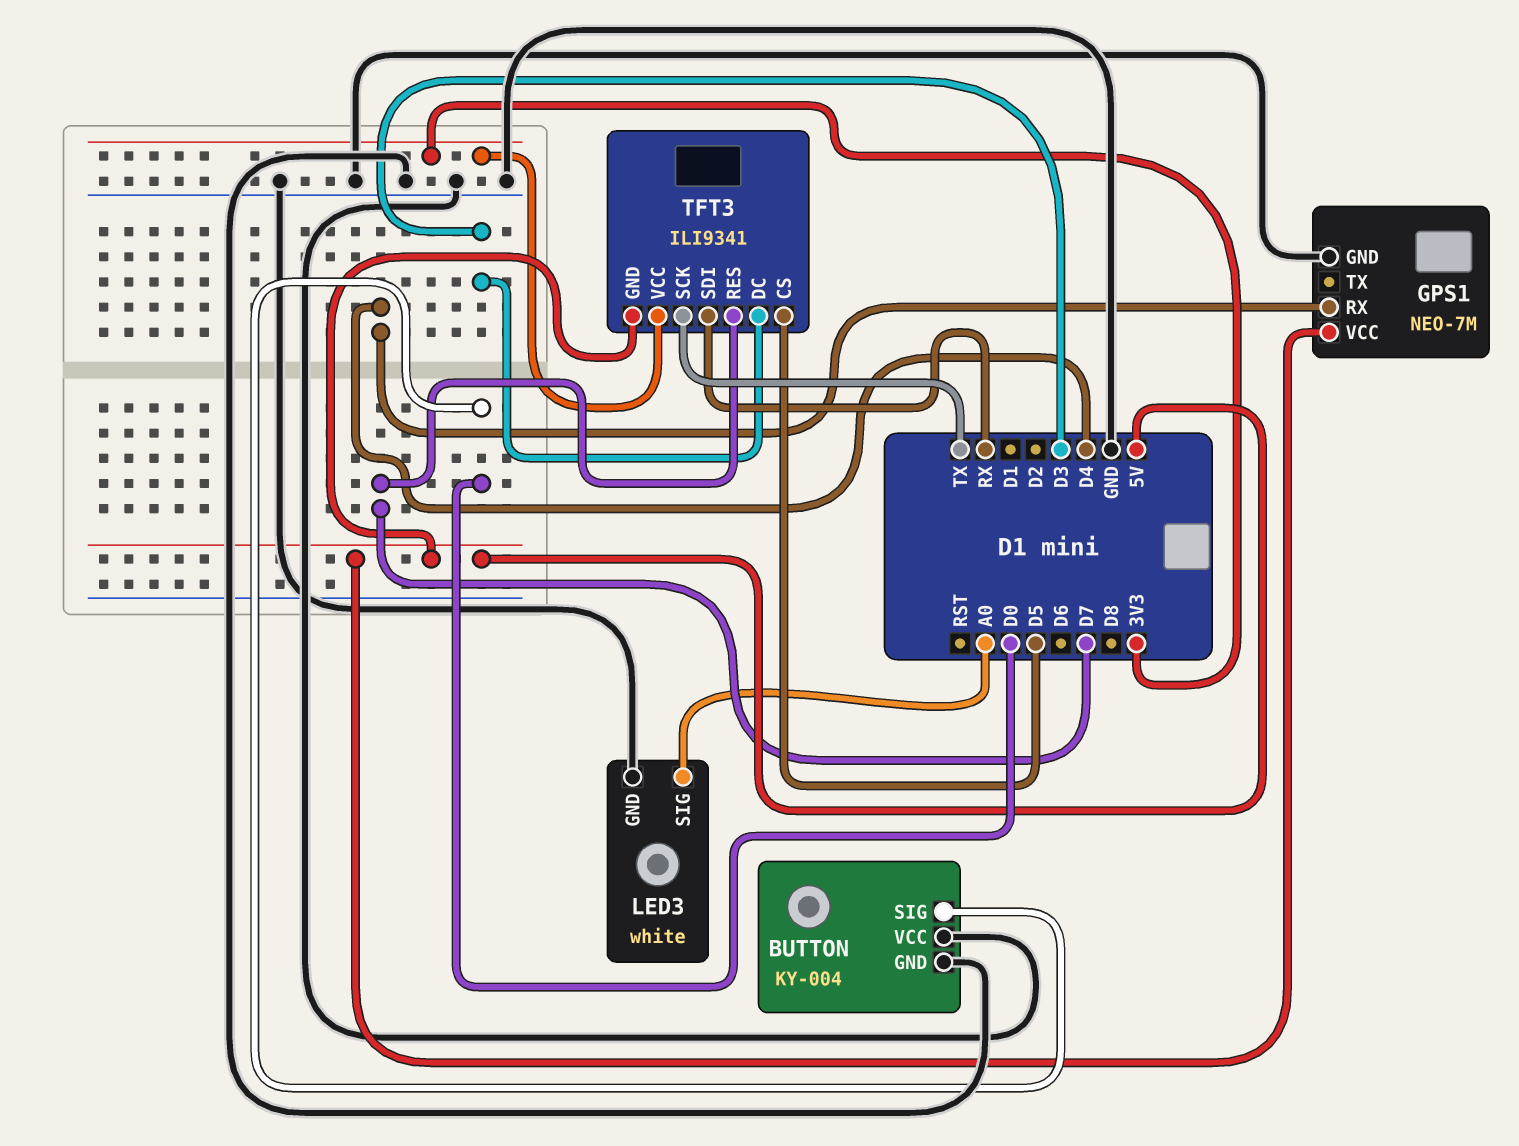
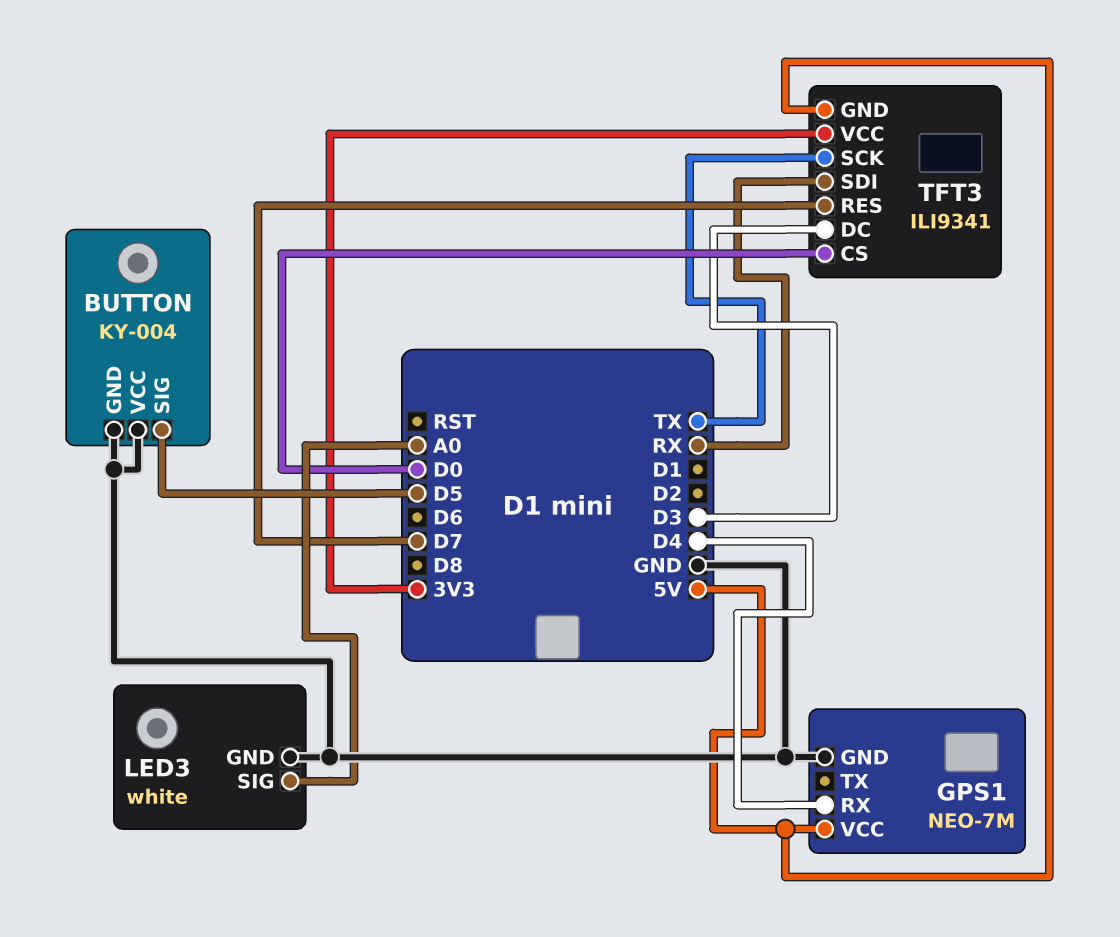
BUTTON pin SIG: D0 -> D5
TFT3 pin CS: D5 -> D0

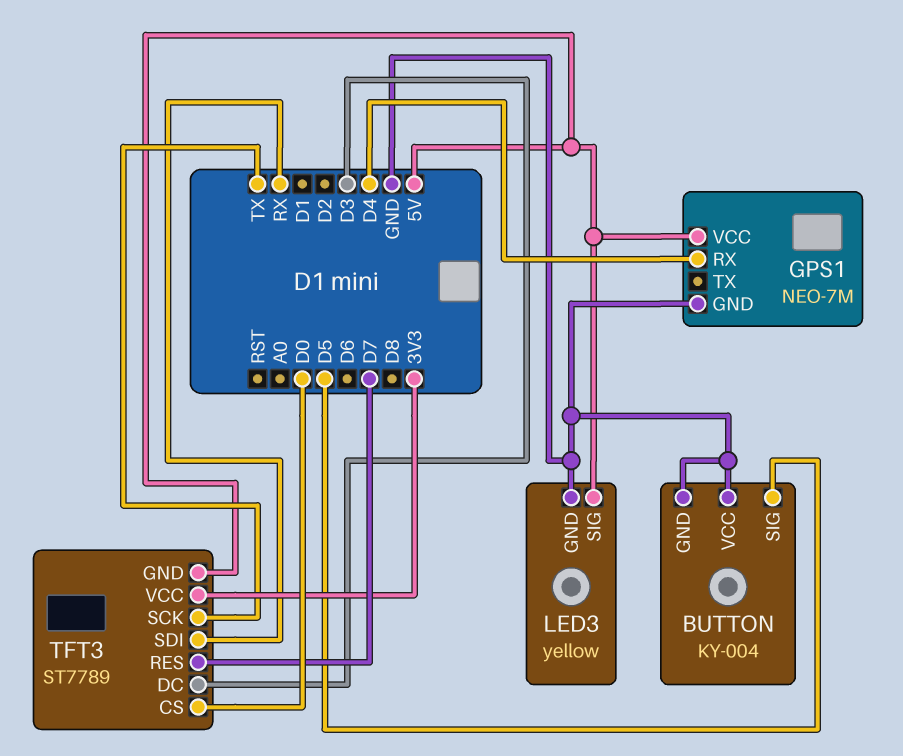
LED3: white -> yellow
LED3 pin SIG: A0 -> 5V
TFT3: ILI9341 -> ST7789

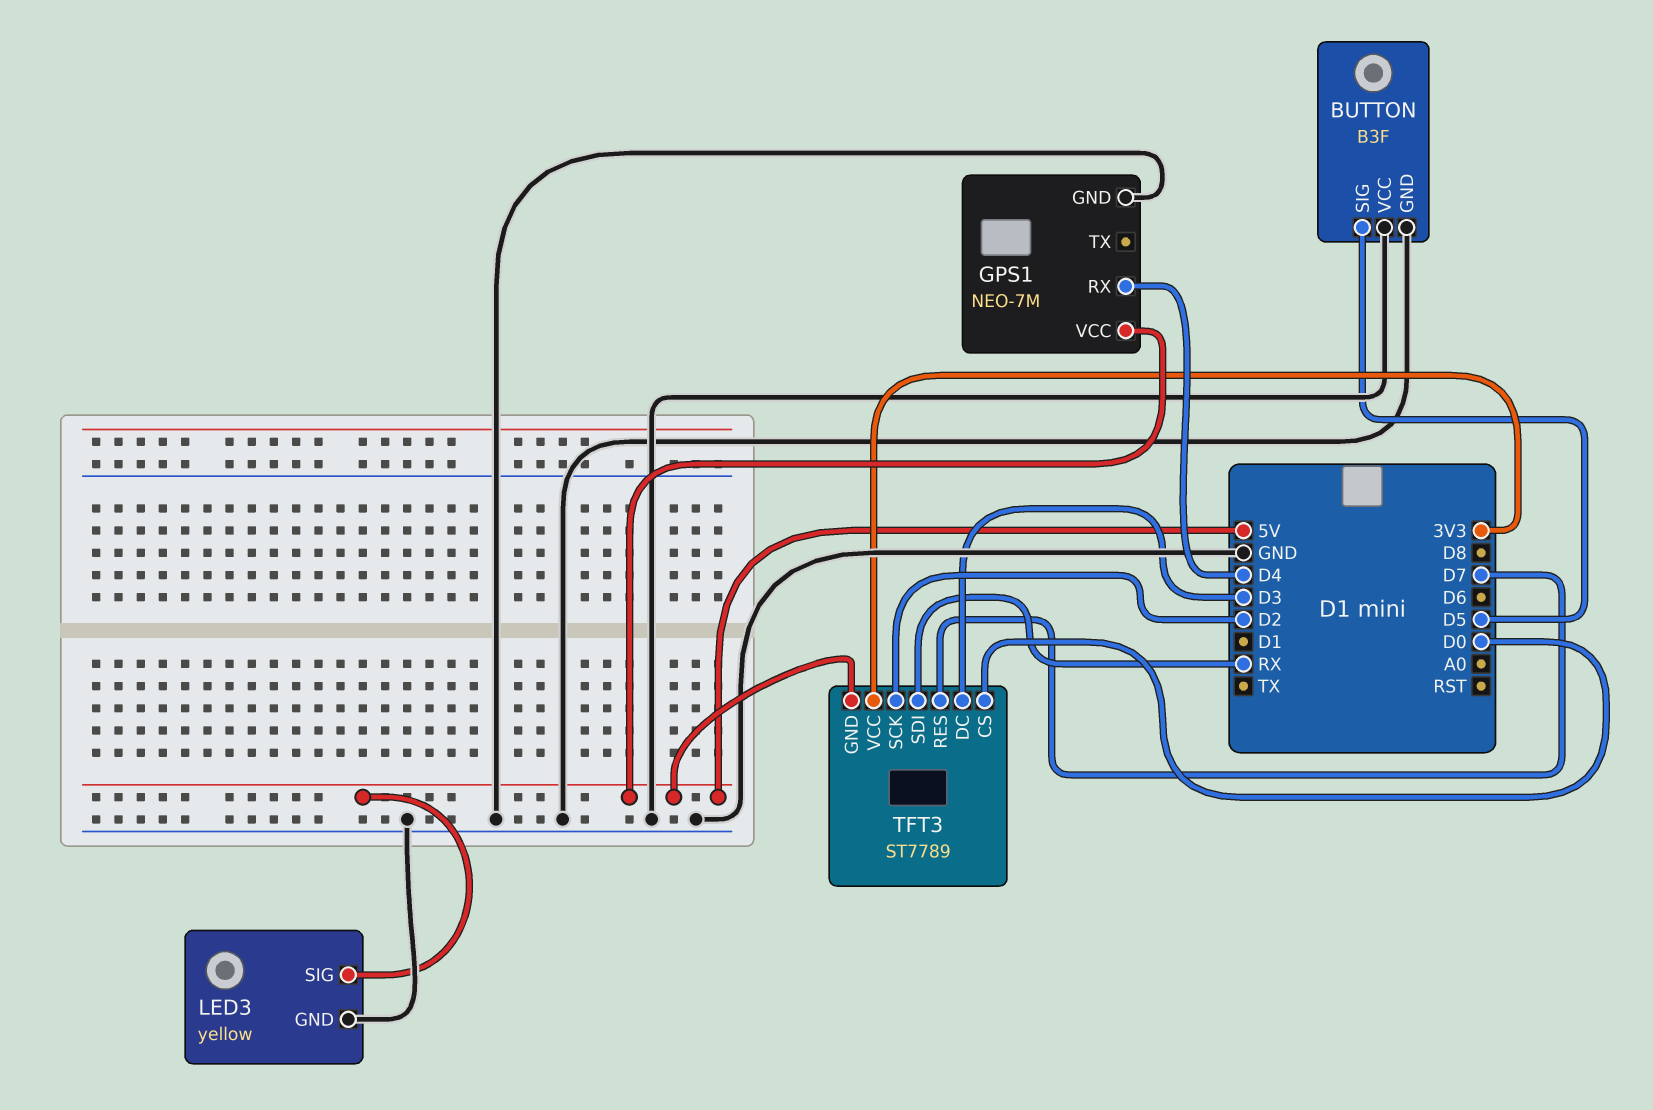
BUTTON: KY-004 -> B3F
TFT3 pin SCK: TX -> D2

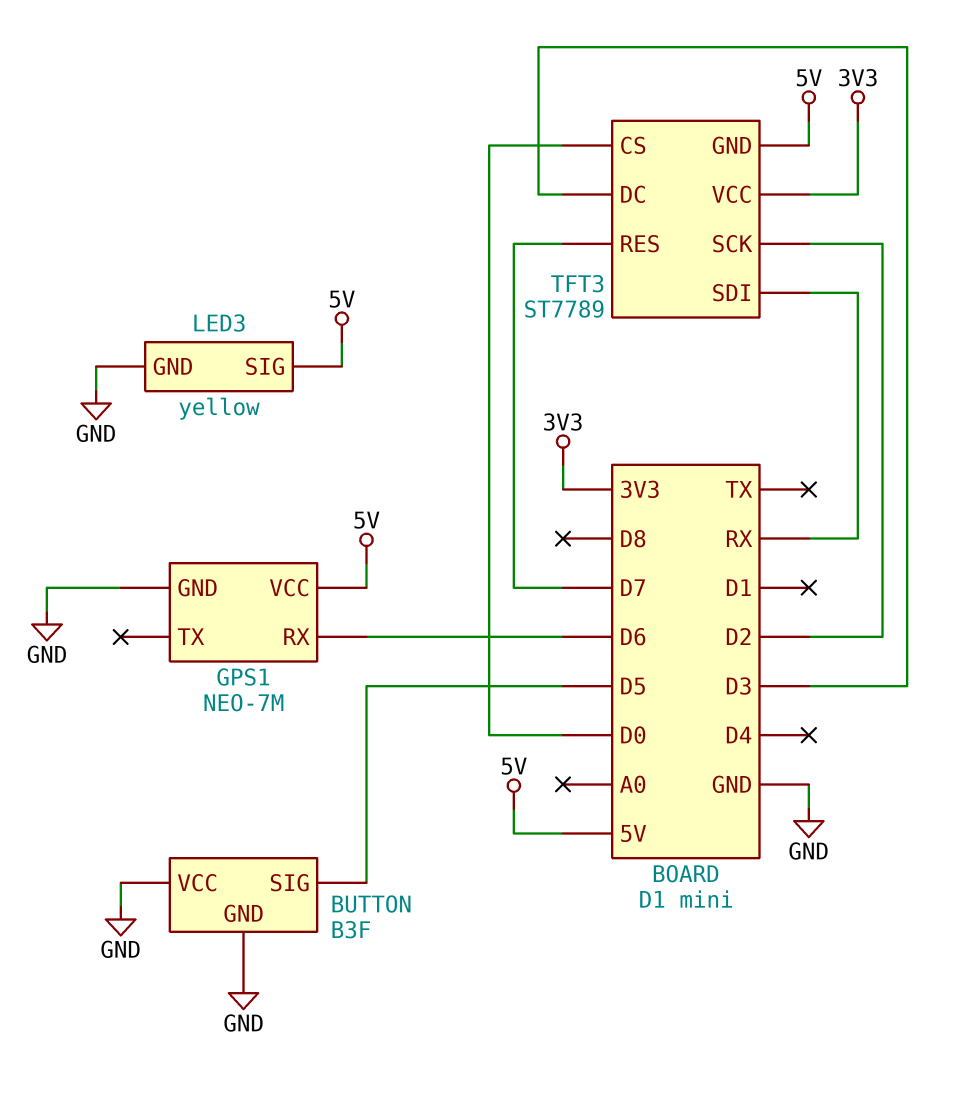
GPS1 pin RX: D4 -> D6

